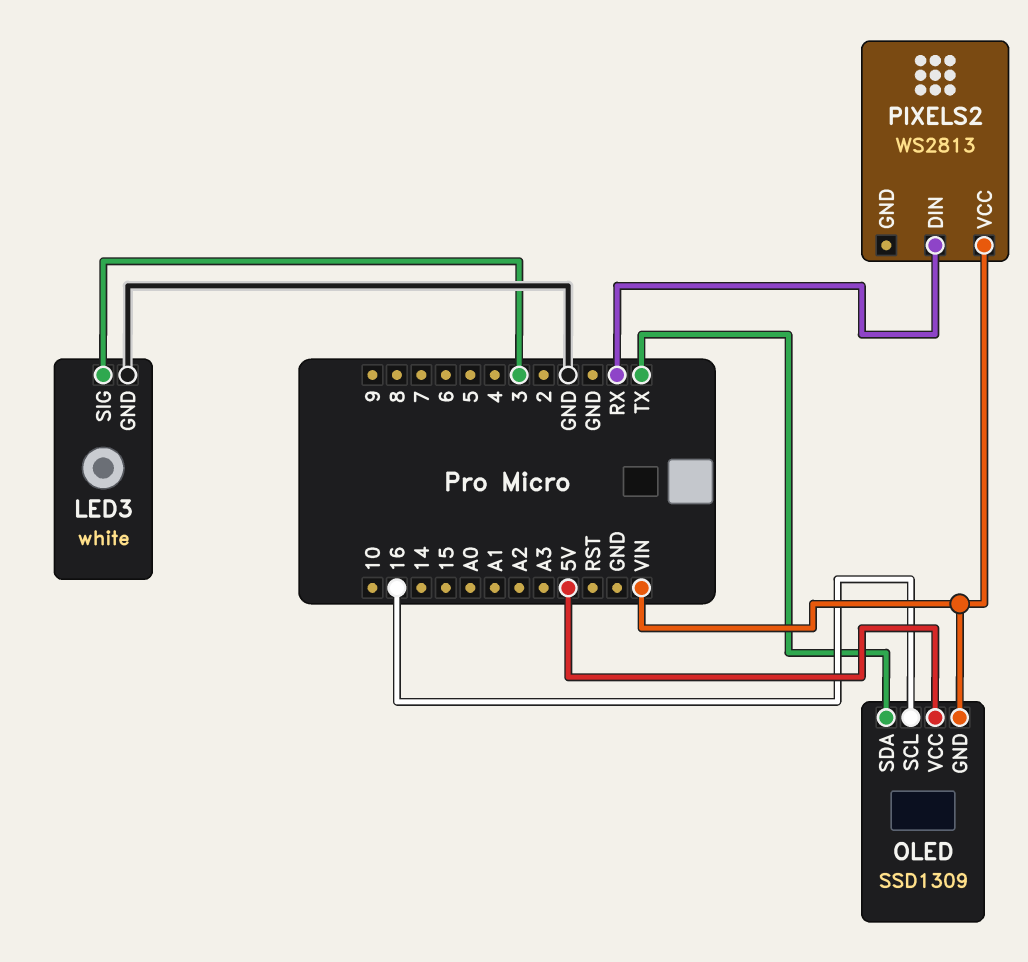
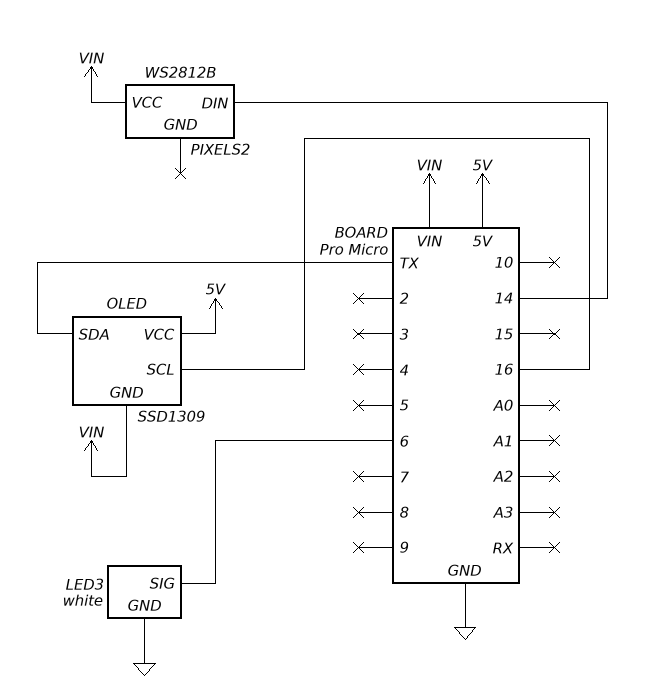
LED3 pin SIG: 3 -> 6
PIXELS2: WS2813 -> WS2812B
PIXELS2 pin DIN: RX -> 14

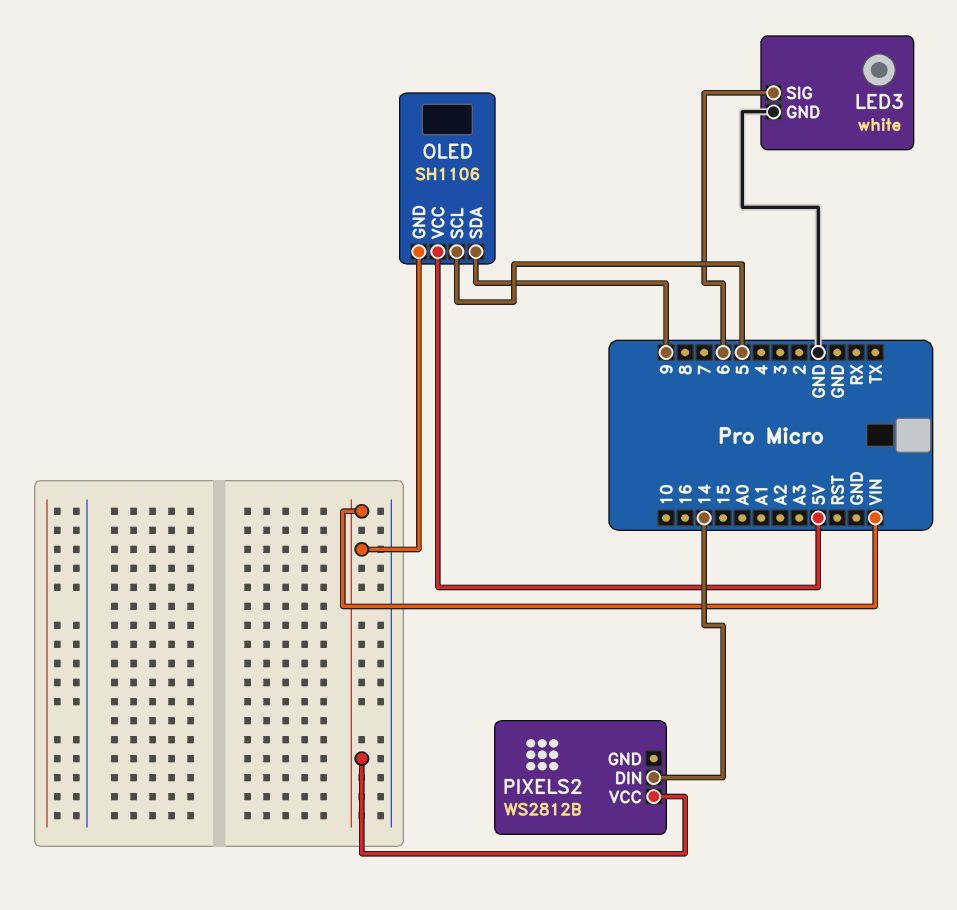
OLED: SSD1309 -> SH1106
OLED pin SCL: 16 -> 5
OLED pin SDA: TX -> 9

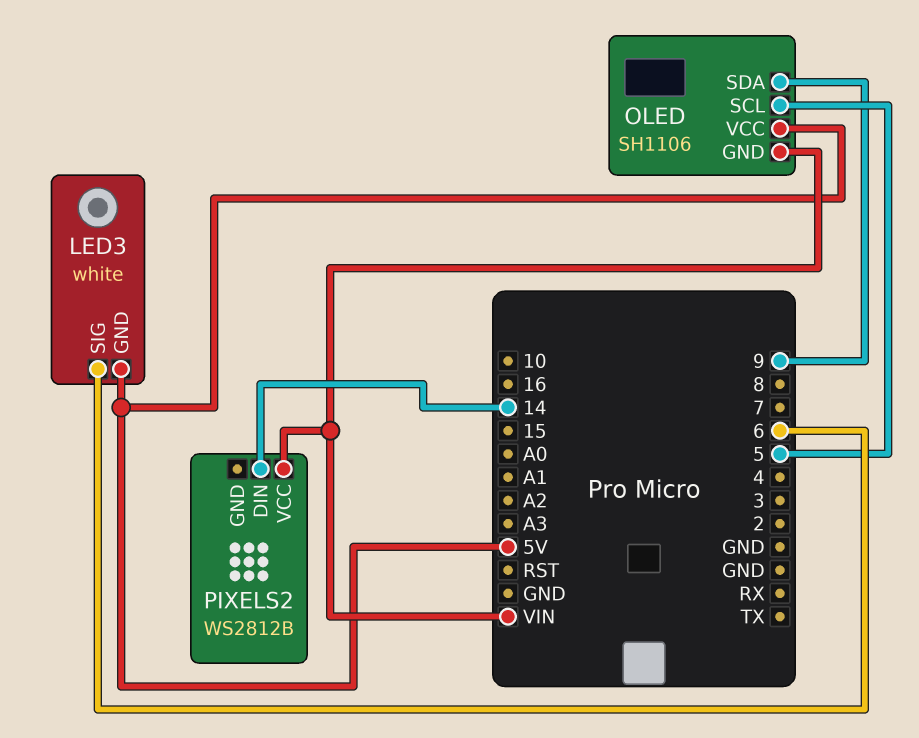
LED3 pin GND: GND -> 5V

